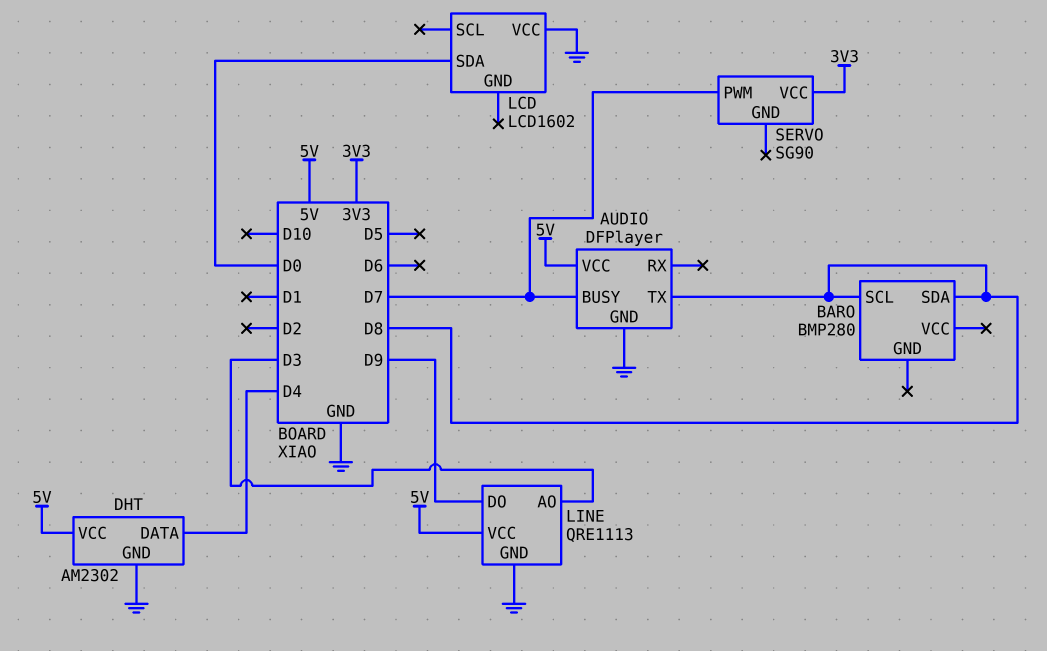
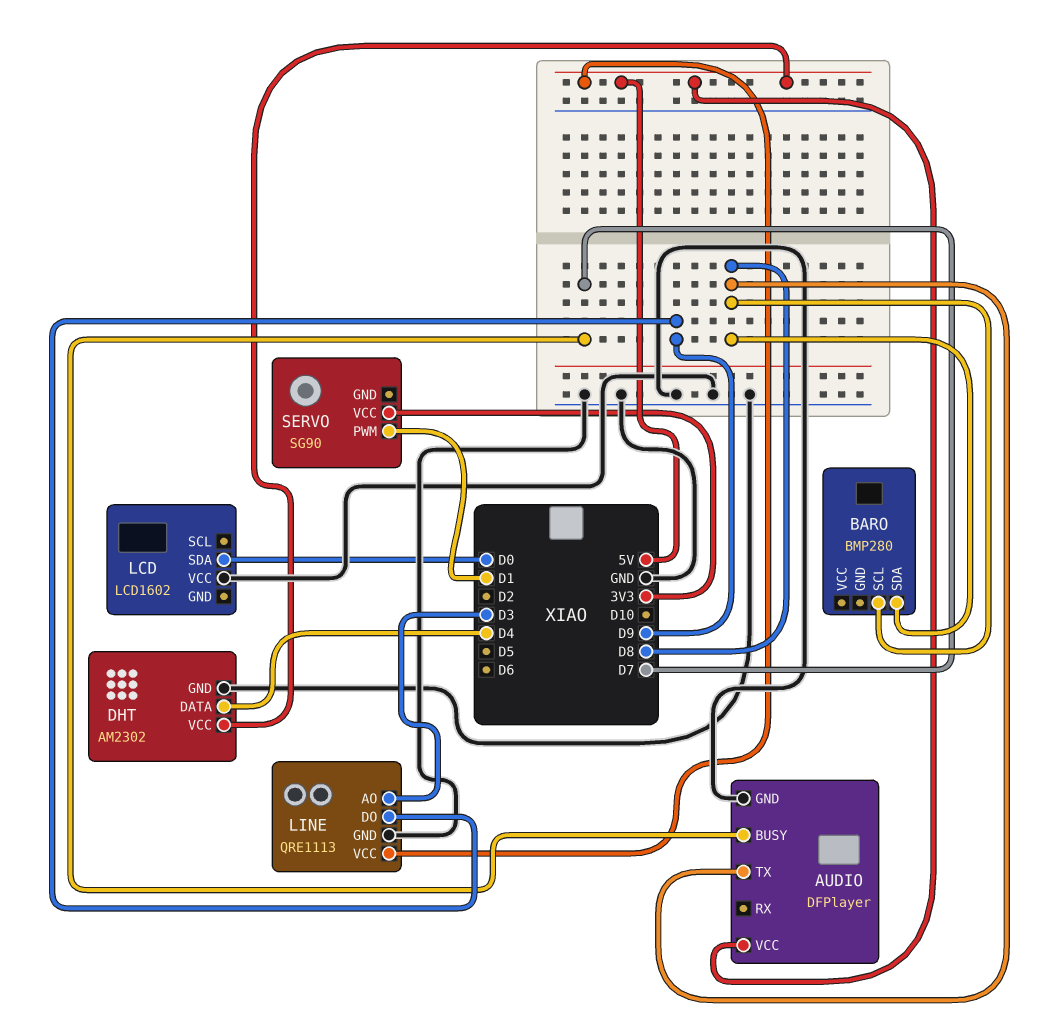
SERVO pin PWM: D7 -> D1

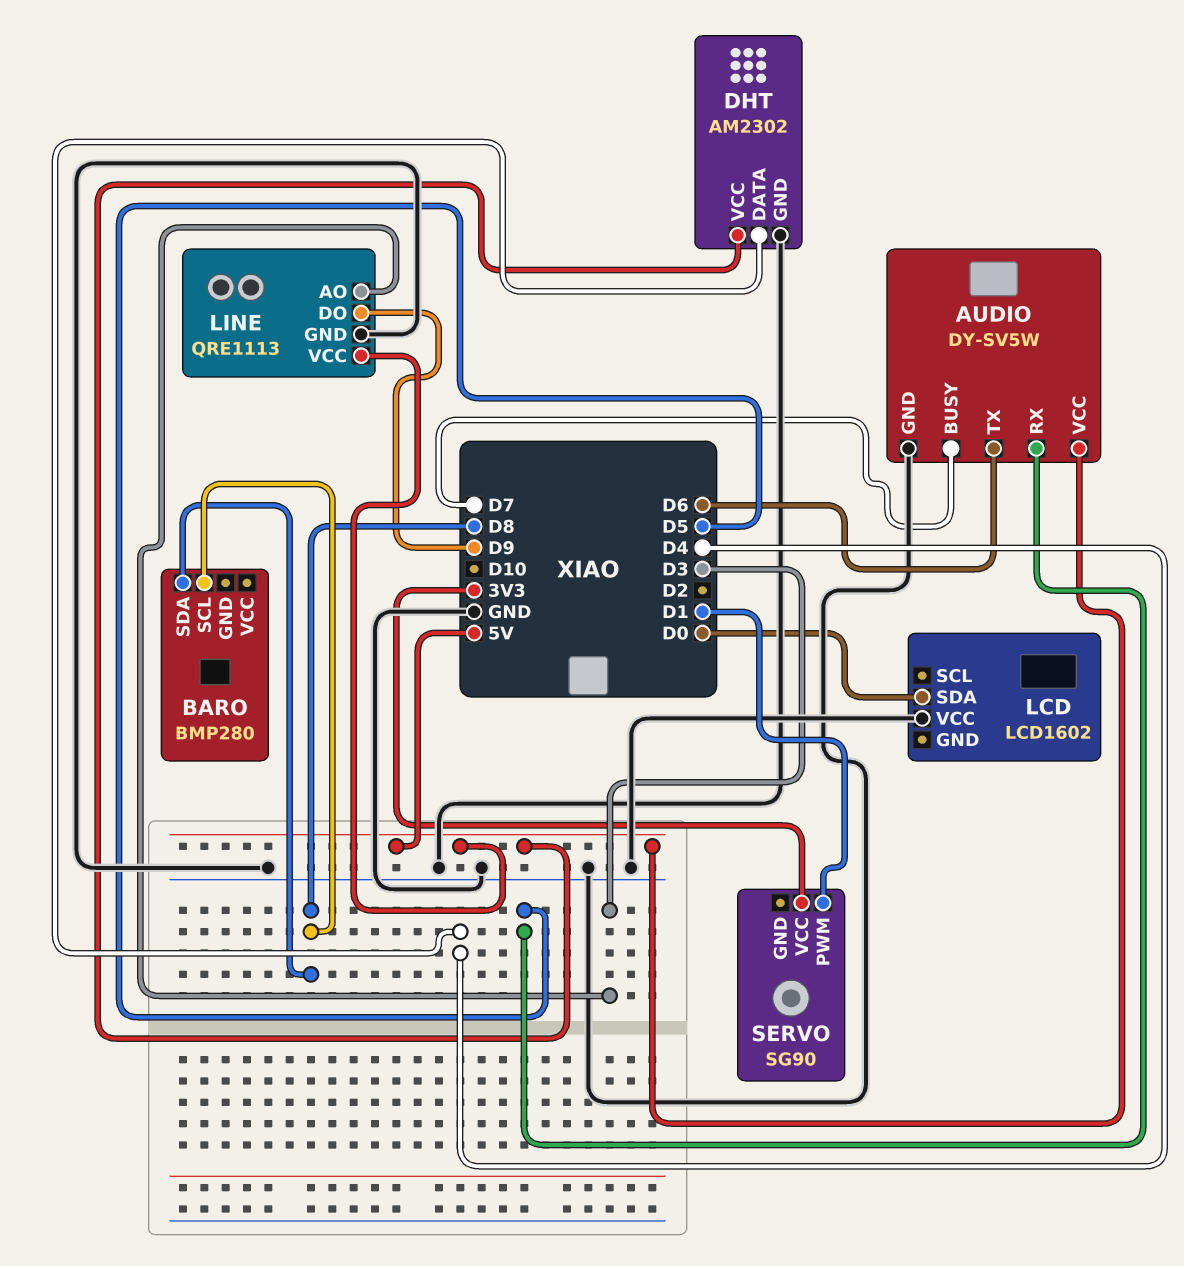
AUDIO: DFPlayer -> DY-SV5W
AUDIO pin RX: none -> D5
AUDIO pin TX: D8 -> D6

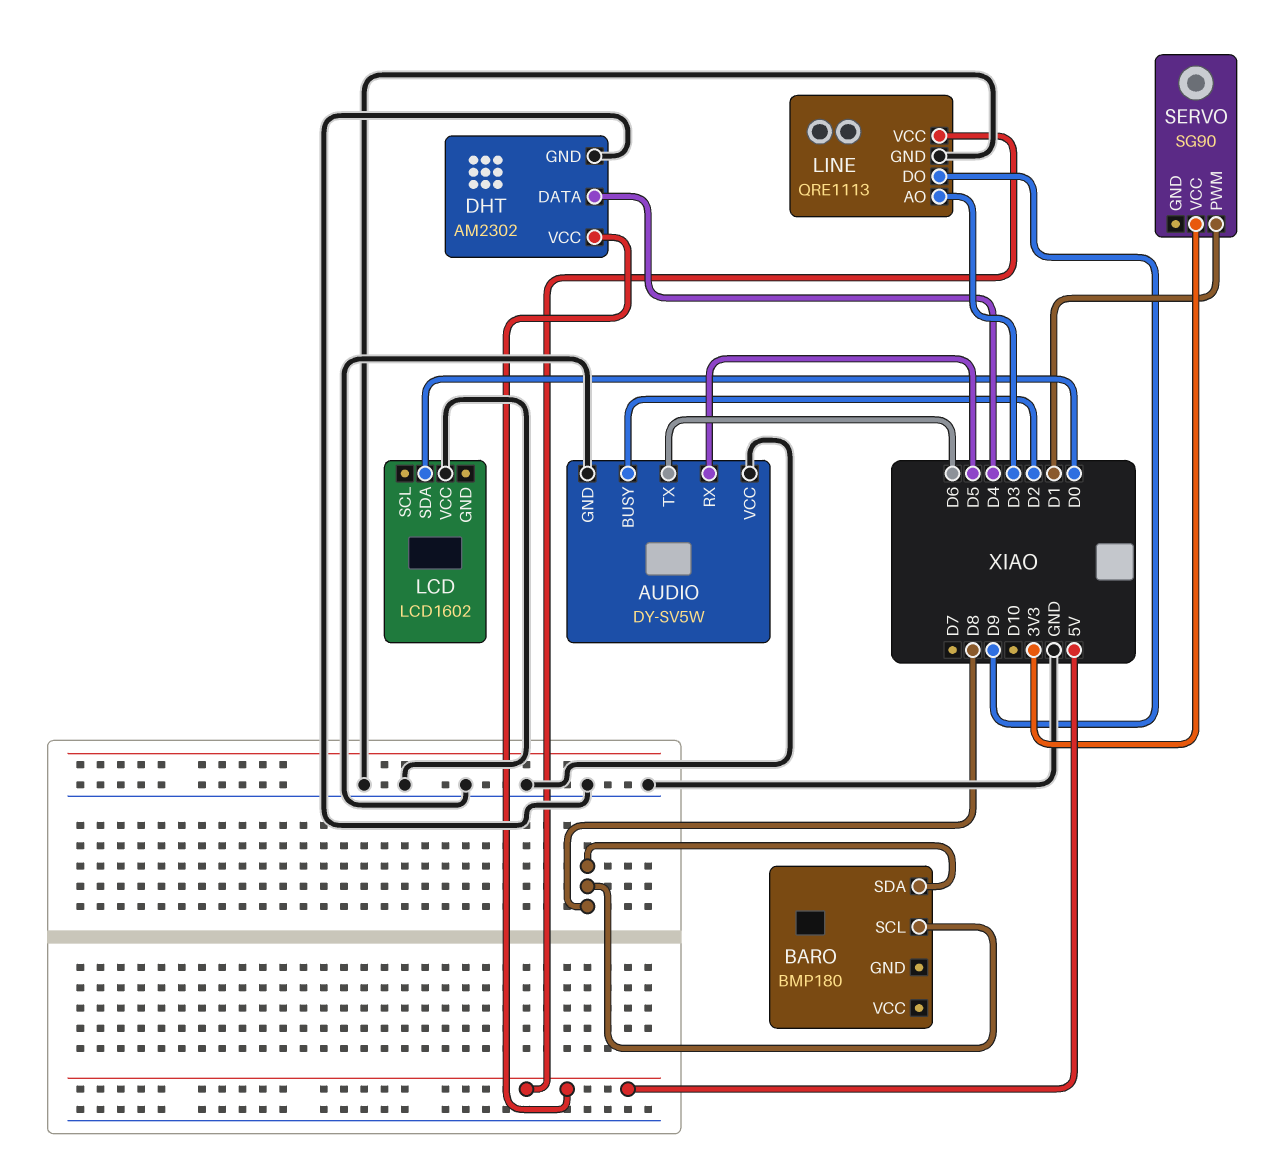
AUDIO pin BUSY: D7 -> D2
AUDIO pin VCC: 5V -> GND
BARO: BMP280 -> BMP180

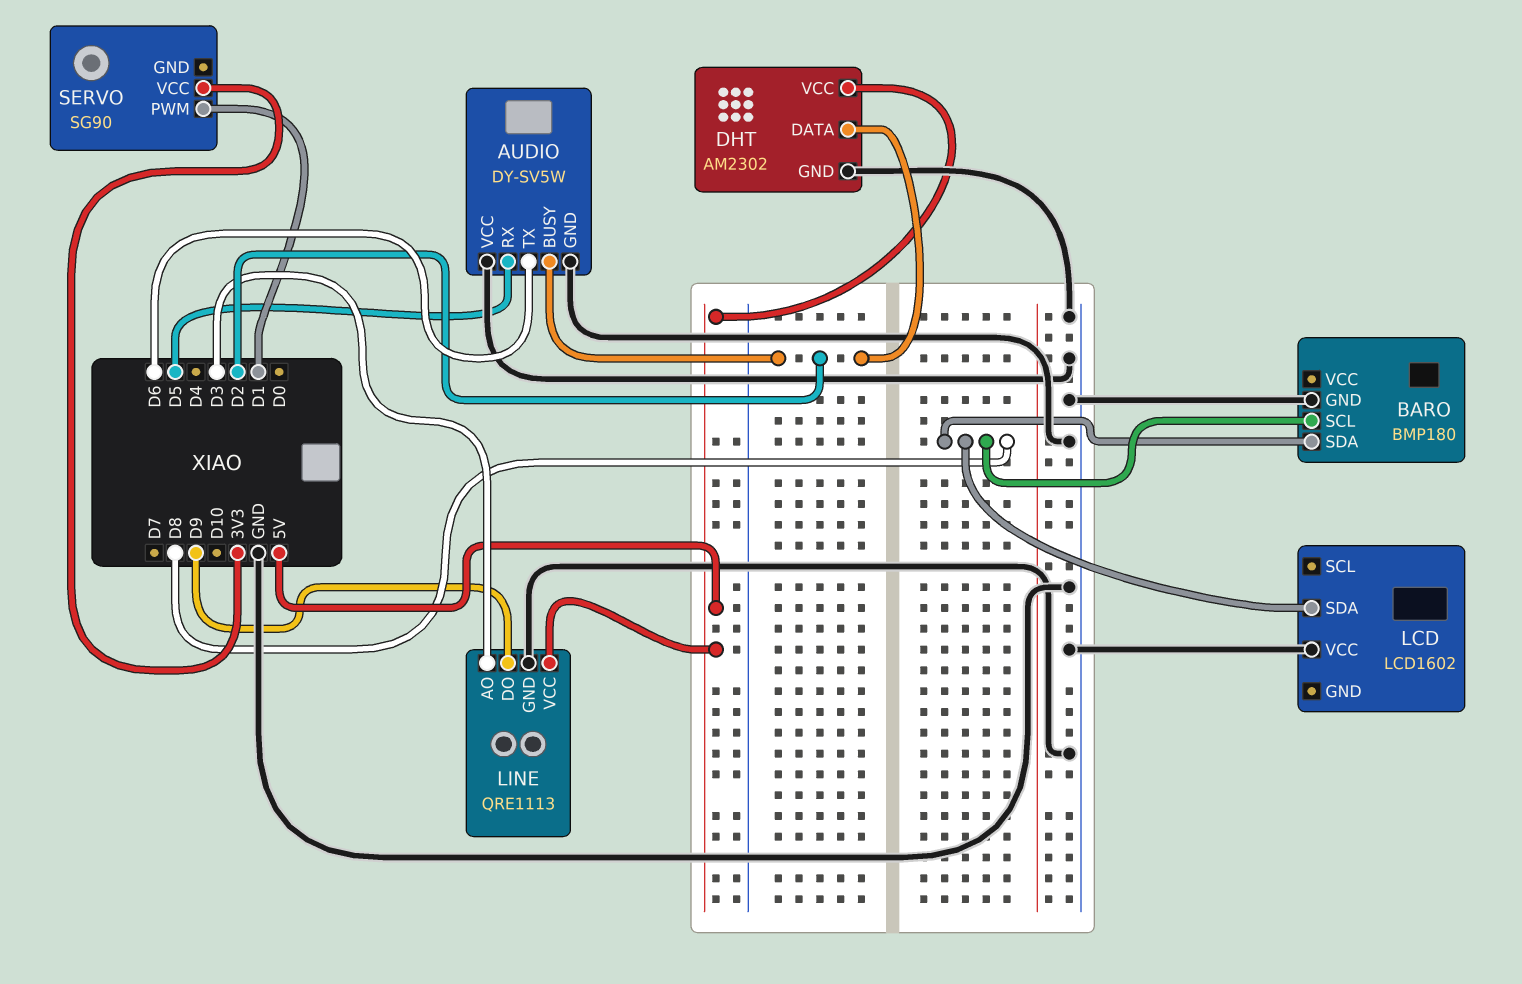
BARO pin GND: none -> GND
DHT pin DATA: D4 -> D2
LCD pin SDA: D0 -> D8

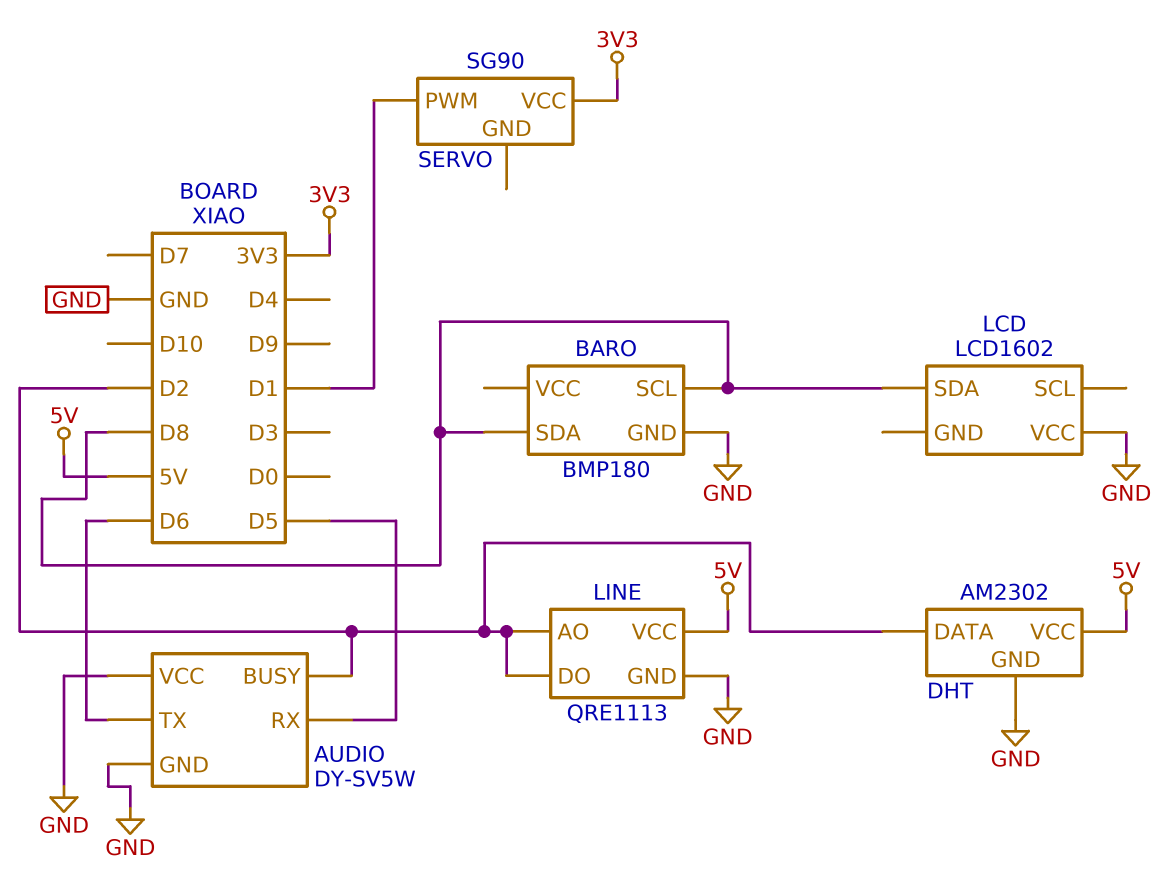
LINE pin AO: D3 -> D2
LINE pin DO: D9 -> D2

